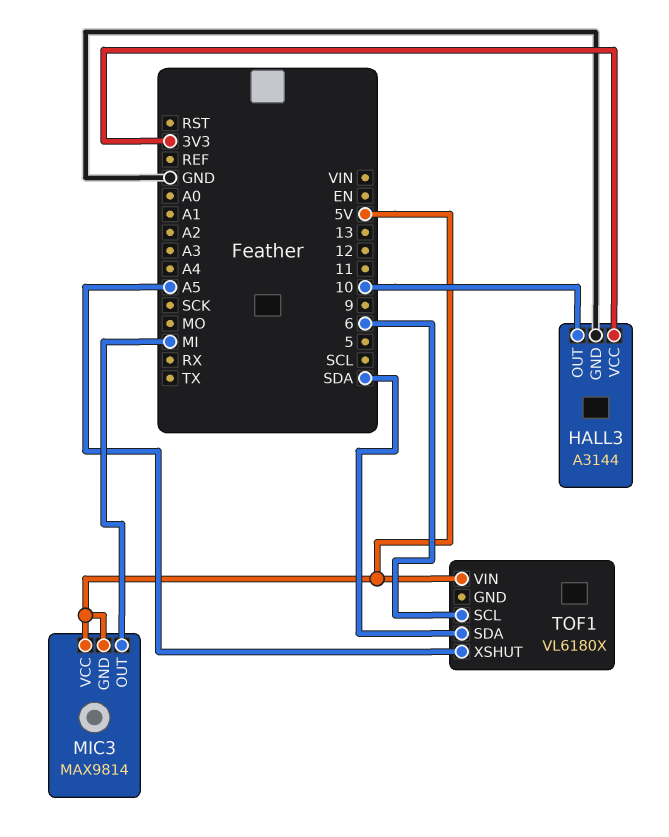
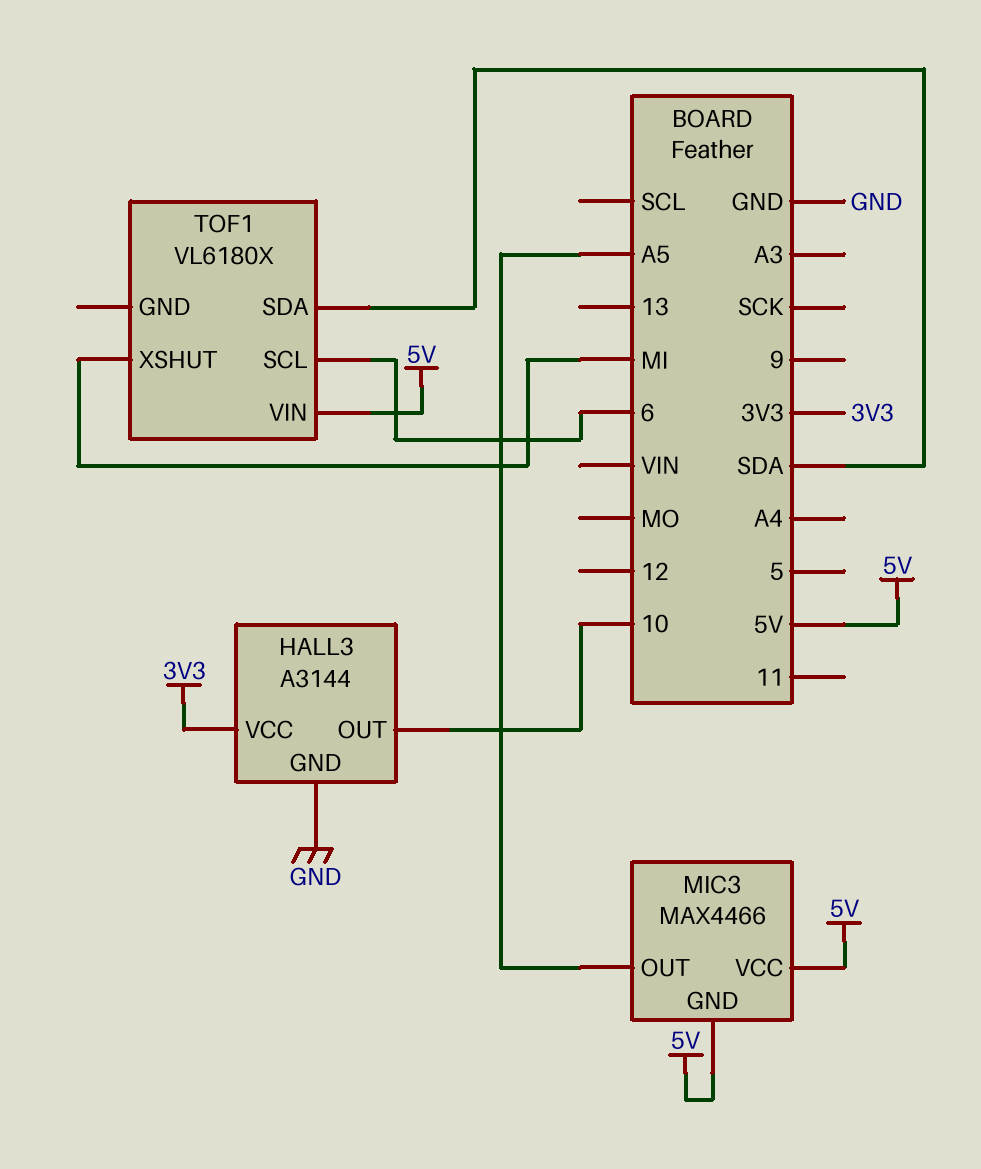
MIC3: MAX9814 -> MAX4466
MIC3 pin OUT: MI -> A5
TOF1 pin XSHUT: A5 -> MI

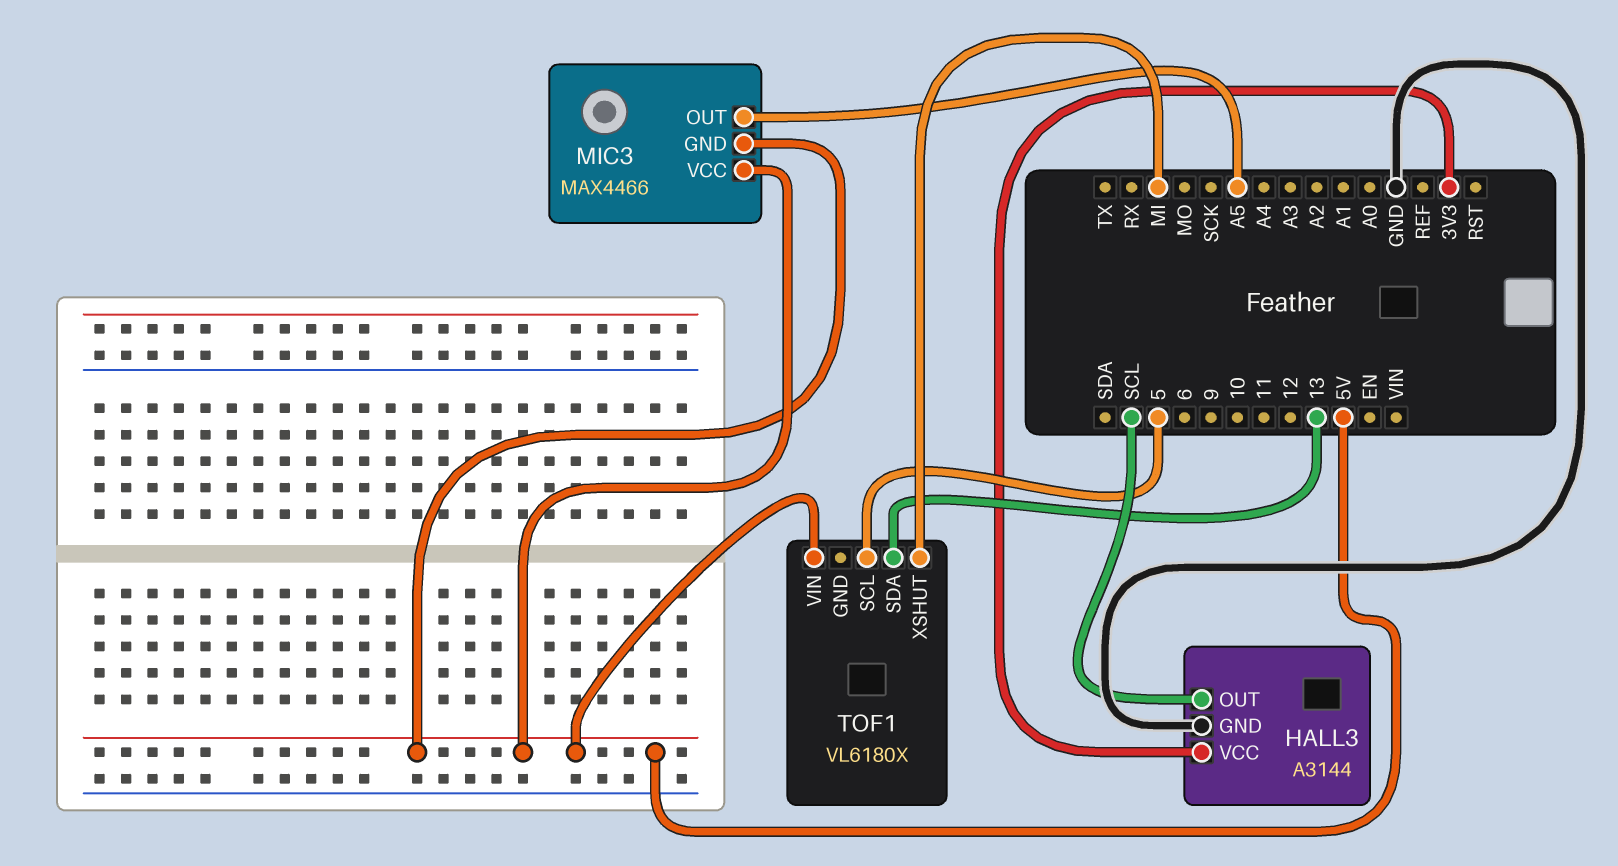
HALL3 pin OUT: 10 -> SCL
TOF1 pin SCL: 6 -> 5
TOF1 pin SDA: SDA -> 13

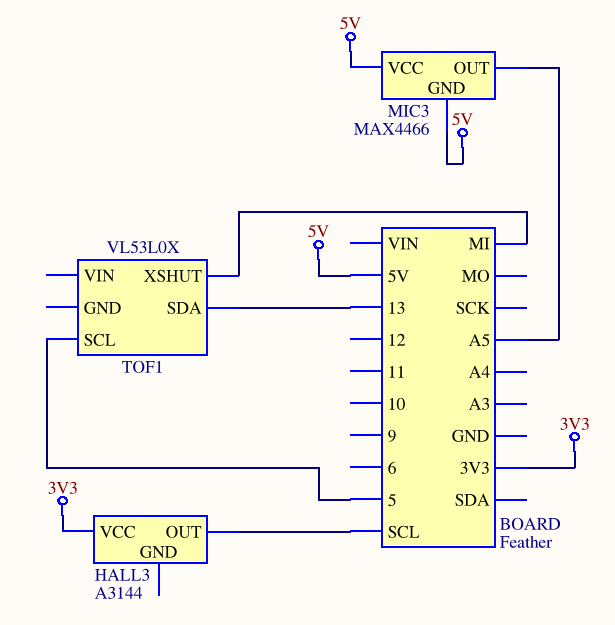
HALL3 pin GND: GND -> none
TOF1: VL6180X -> VL53L0X
TOF1 pin VIN: 5V -> none

